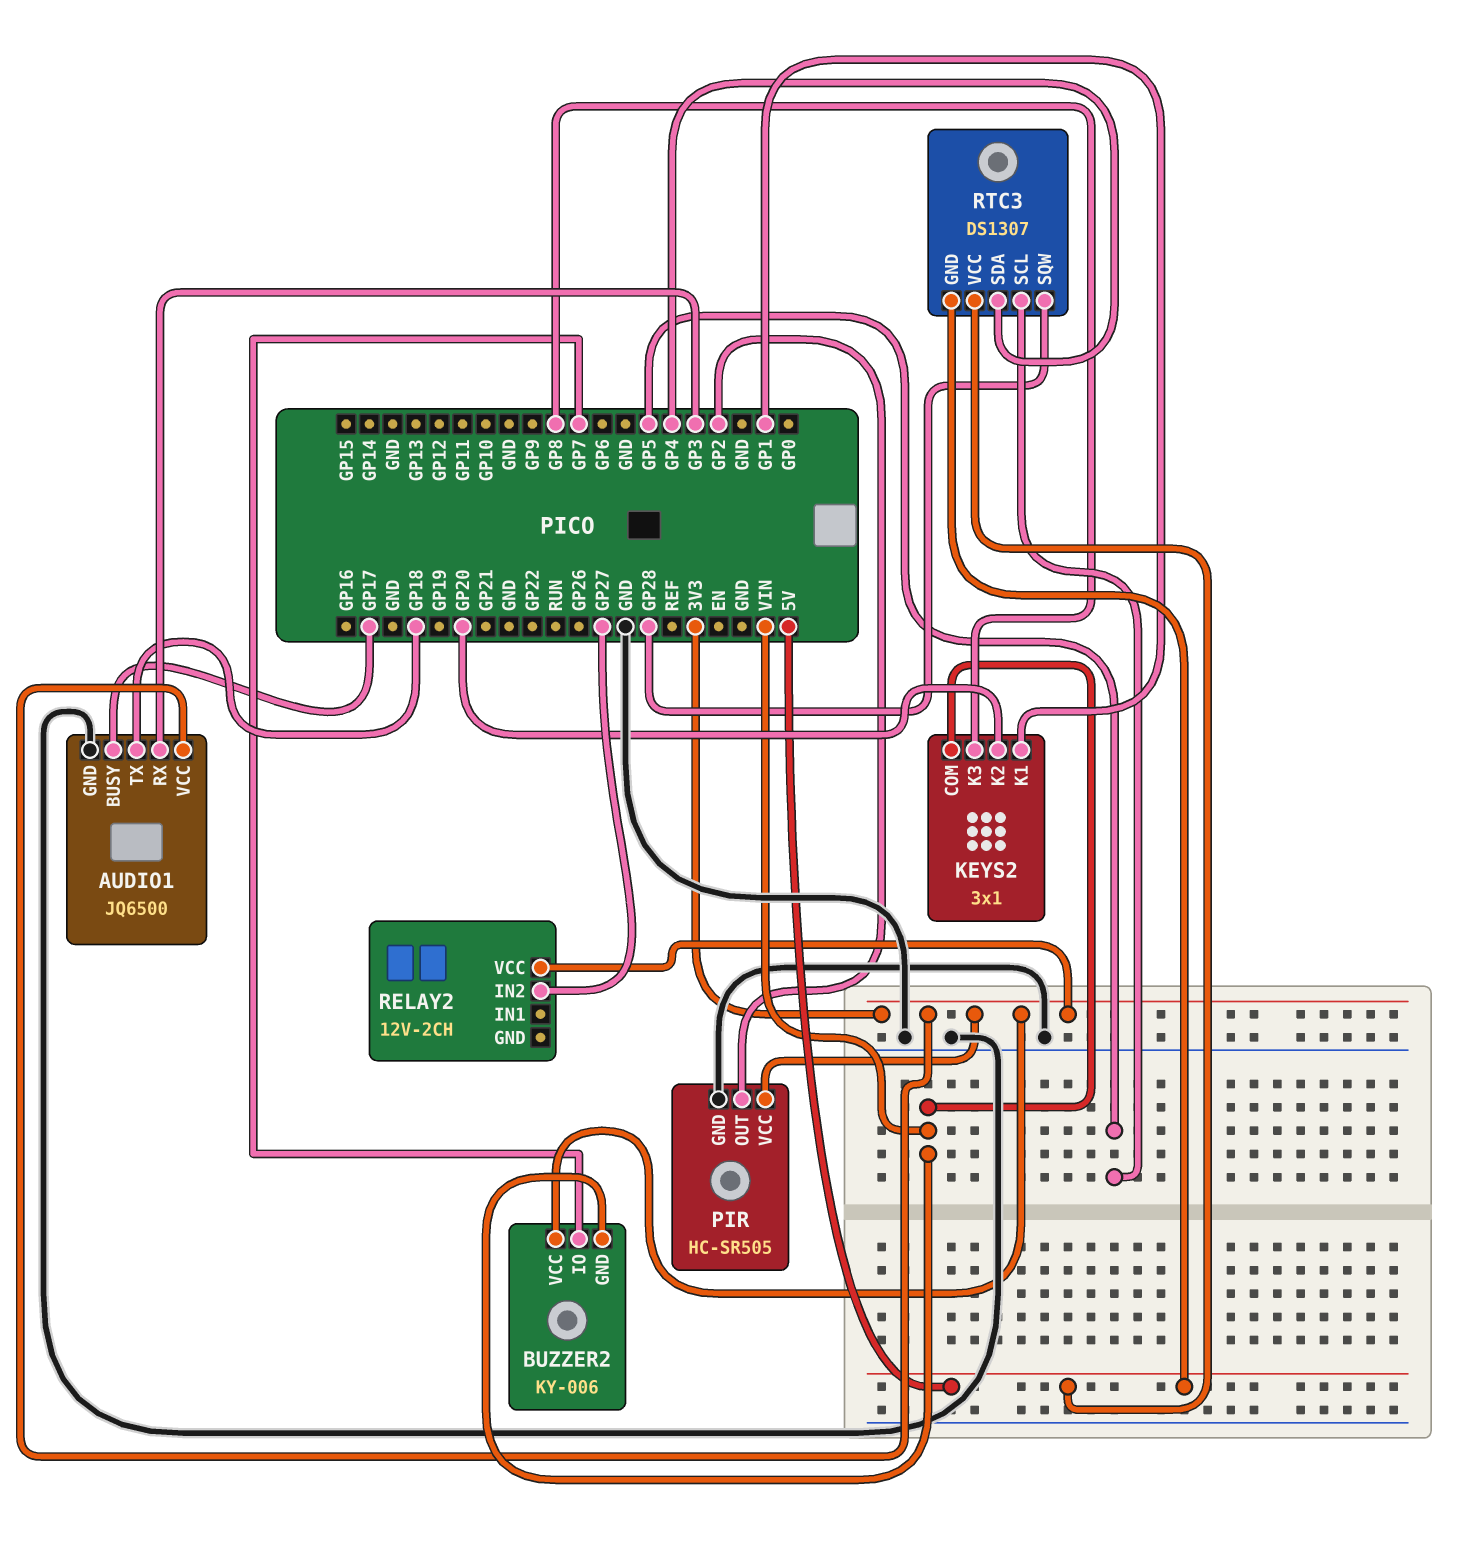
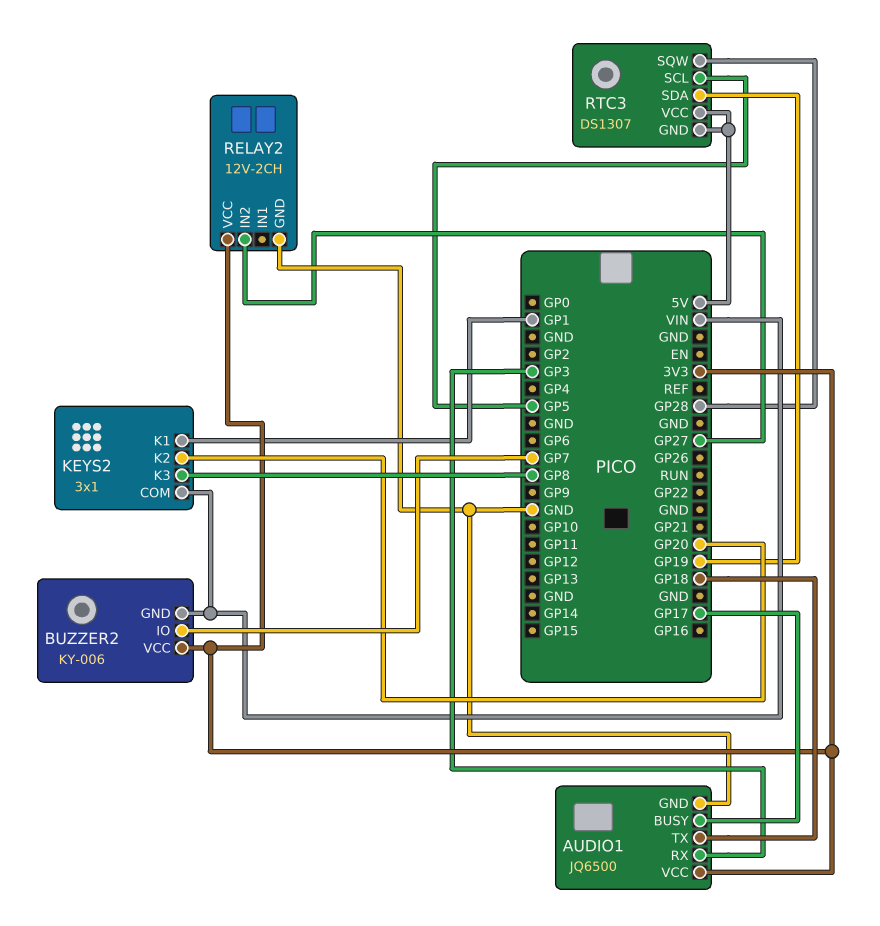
PIR: HC-SR505 -> none
PIR pin GND: GND -> none
PIR pin OUT: GP2 -> none
PIR pin VCC: 3V3 -> none
RELAY2 pin GND: none -> GND
RTC3 pin SDA: GP4 -> GP19

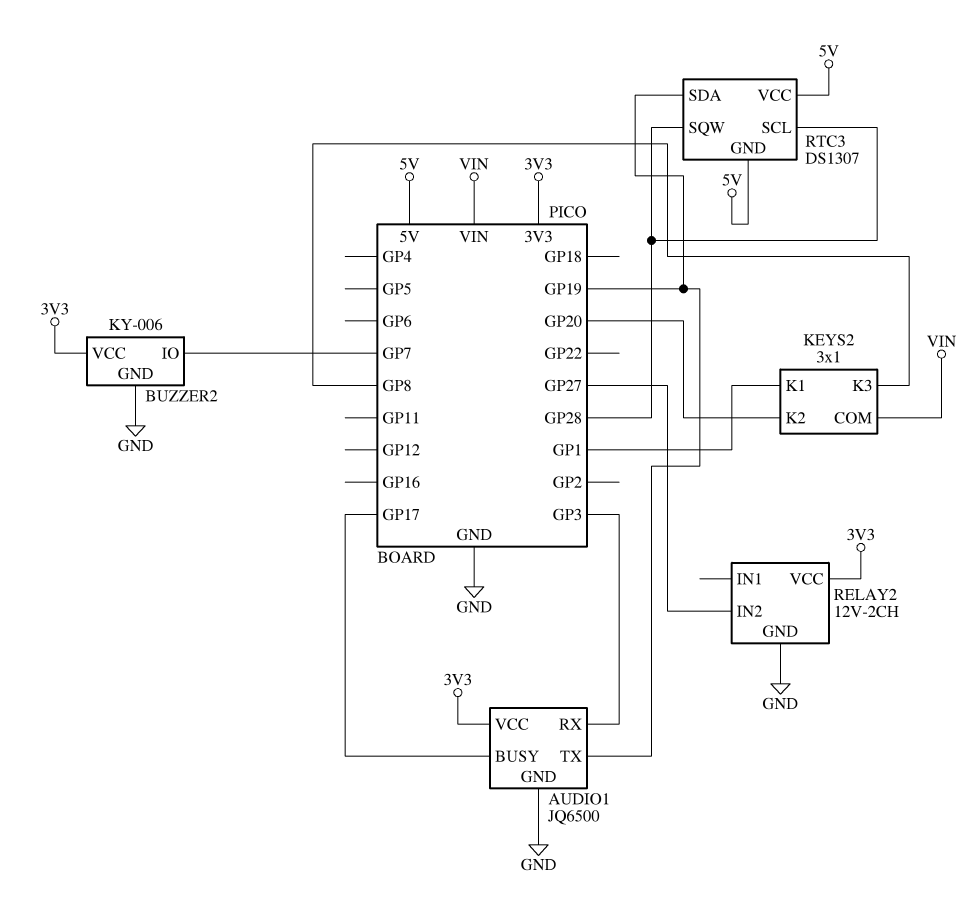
AUDIO1 pin TX: GP18 -> GP19
BUZZER2 pin GND: VIN -> GND
RTC3 pin SCL: GP5 -> GP28

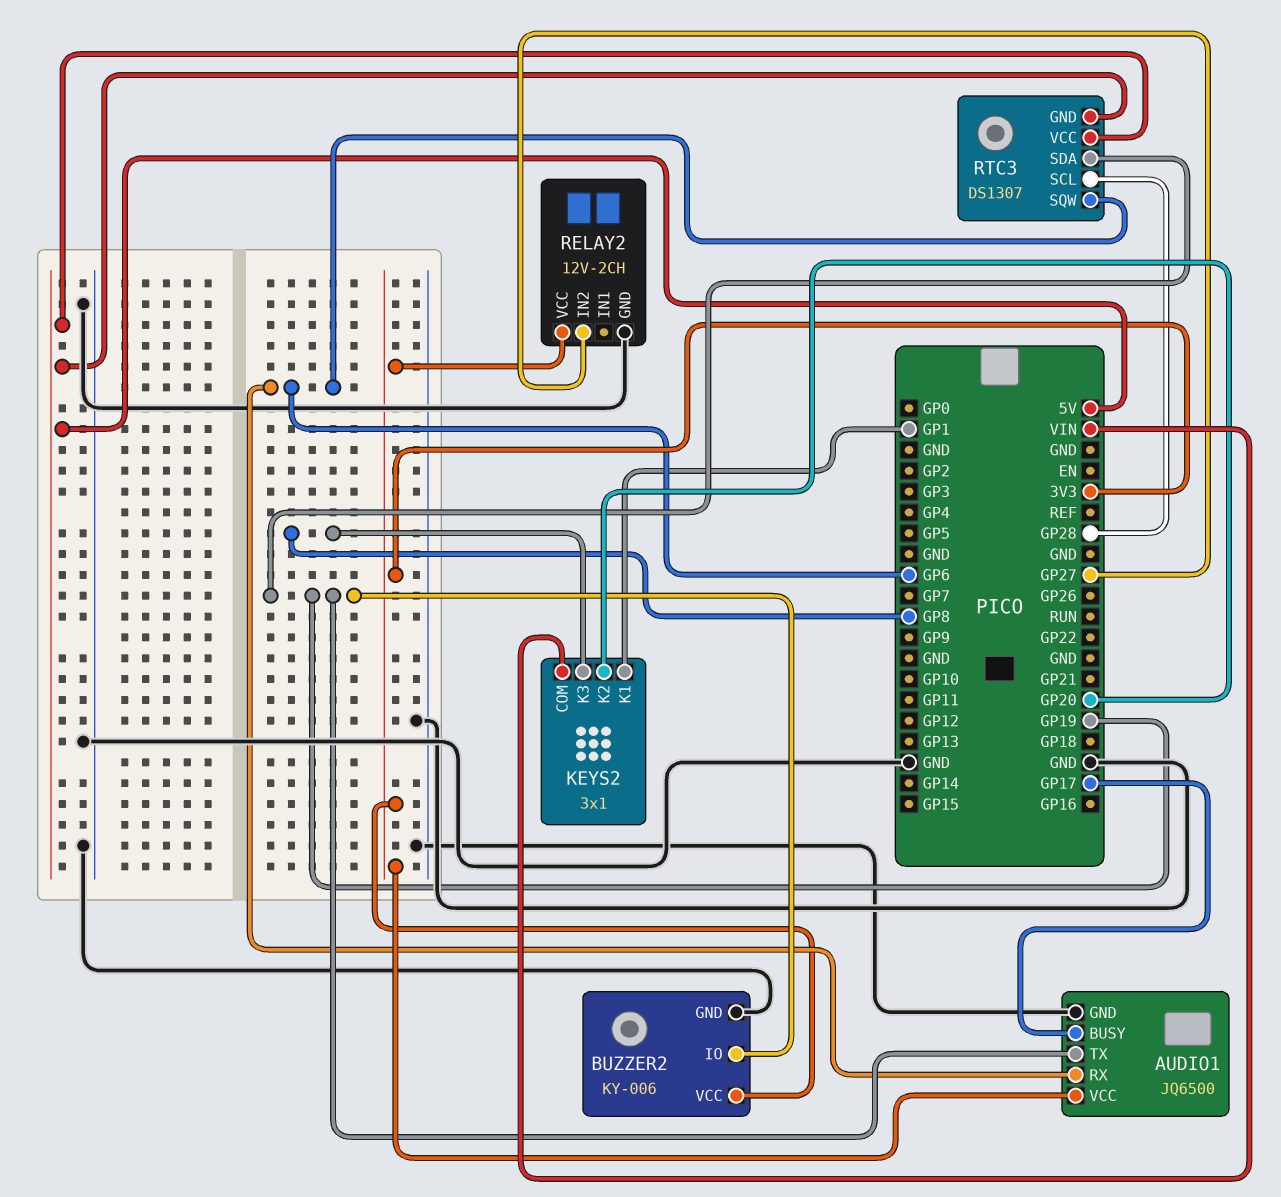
AUDIO1 pin RX: GP3 -> GP6
BUZZER2 pin IO: GP7 -> GP19
RTC3 pin SQW: GP28 -> GP6

